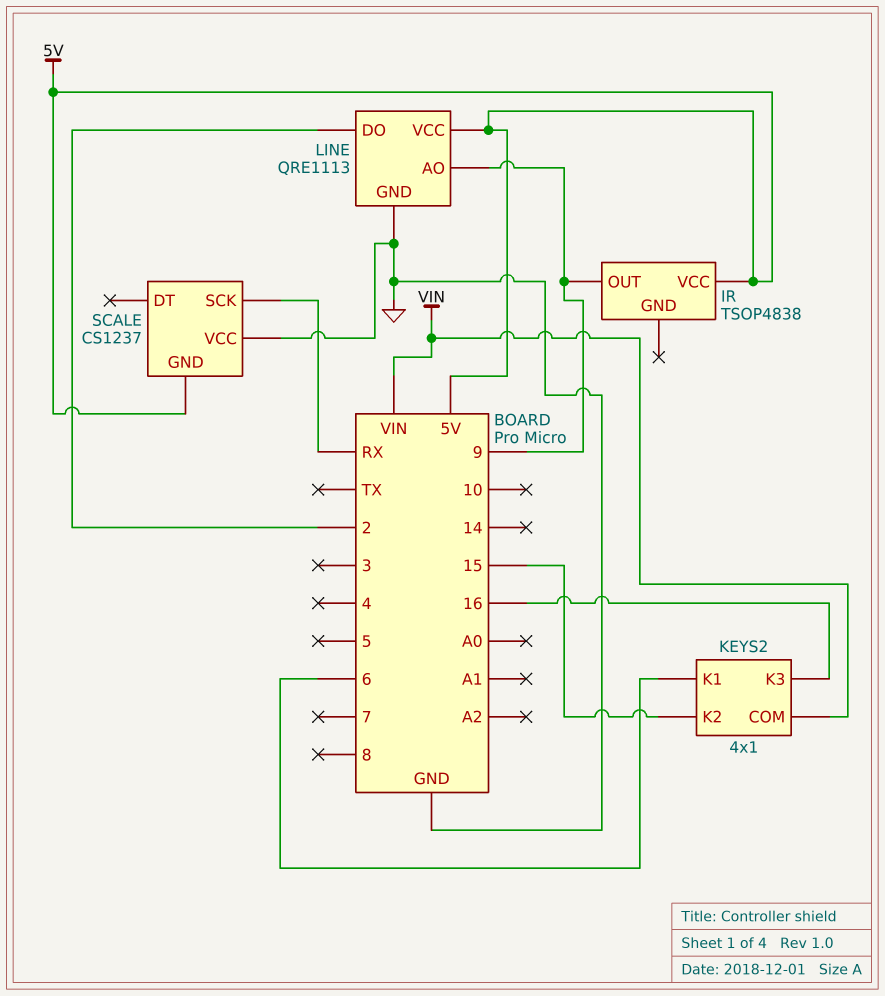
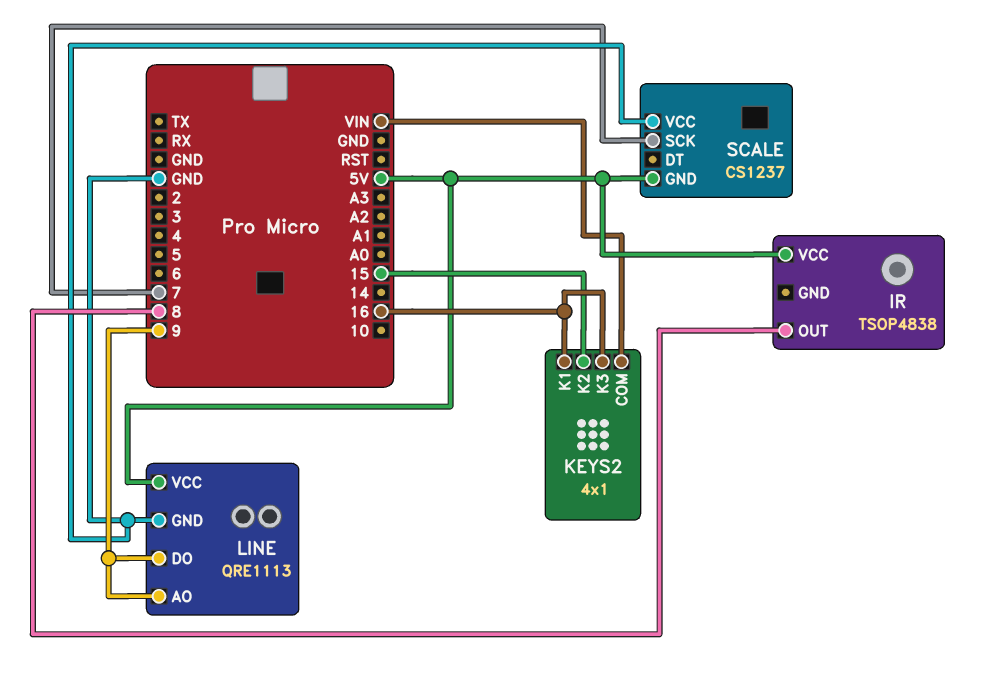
IR pin OUT: 9 -> 8
KEYS2 pin K1: 6 -> 16
LINE pin DO: 2 -> 9
SCALE pin SCK: RX -> 7

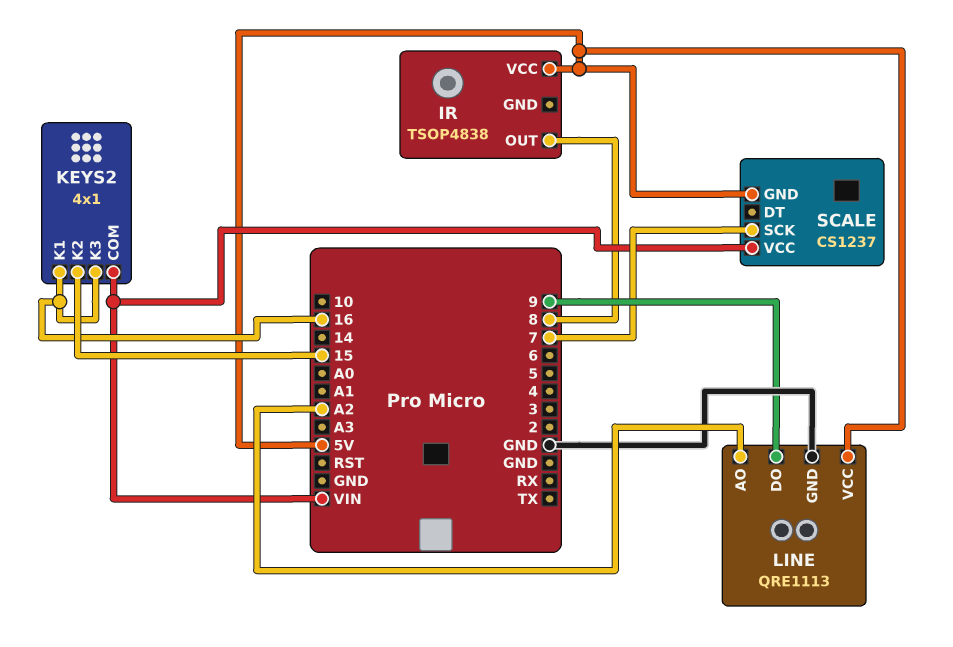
LINE pin AO: 9 -> A2
SCALE pin VCC: GND -> VIN

